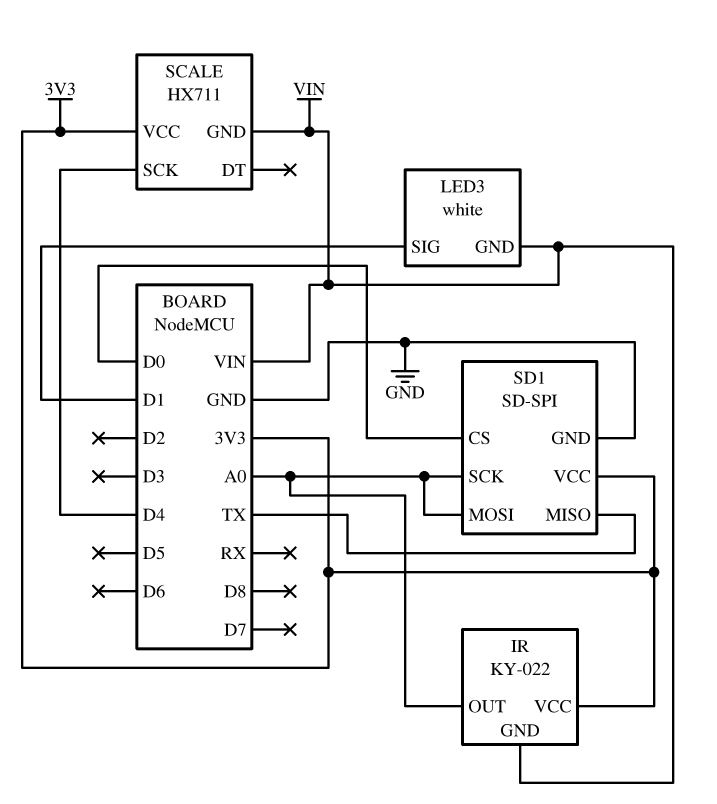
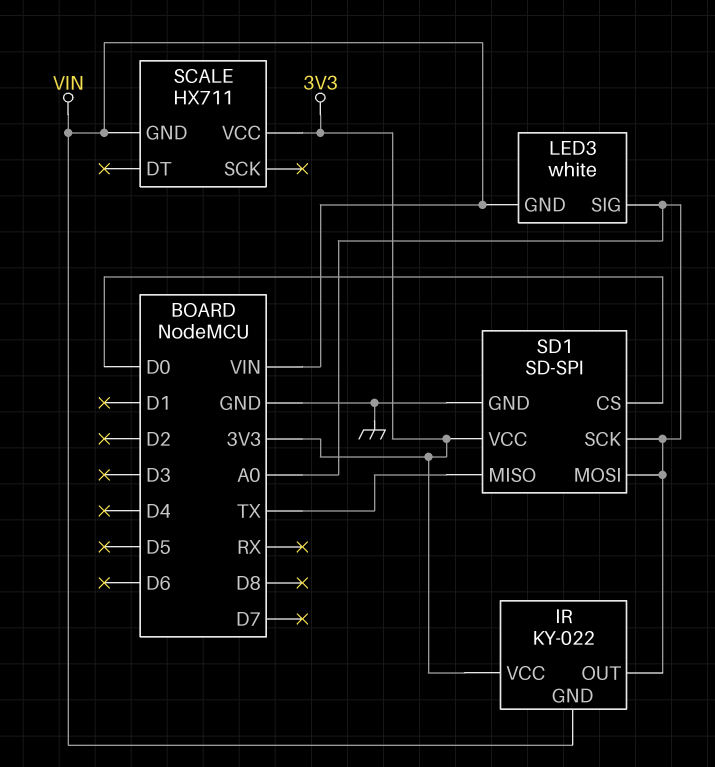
LED3 pin SIG: D1 -> A0
SCALE pin SCK: D4 -> none

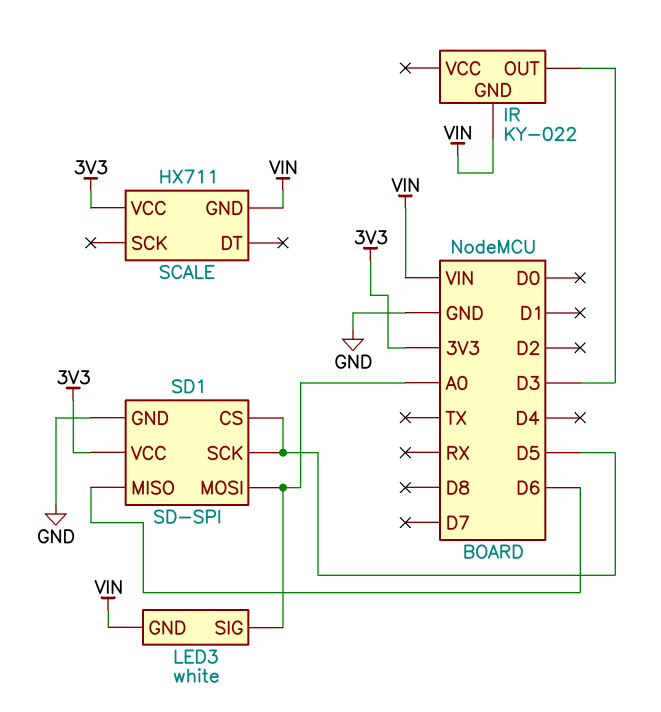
IR pin OUT: A0 -> D3
IR pin VCC: 3V3 -> none
SD1 pin CS: D0 -> D5
SD1 pin MISO: TX -> D6
SD1 pin SCK: A0 -> D5

